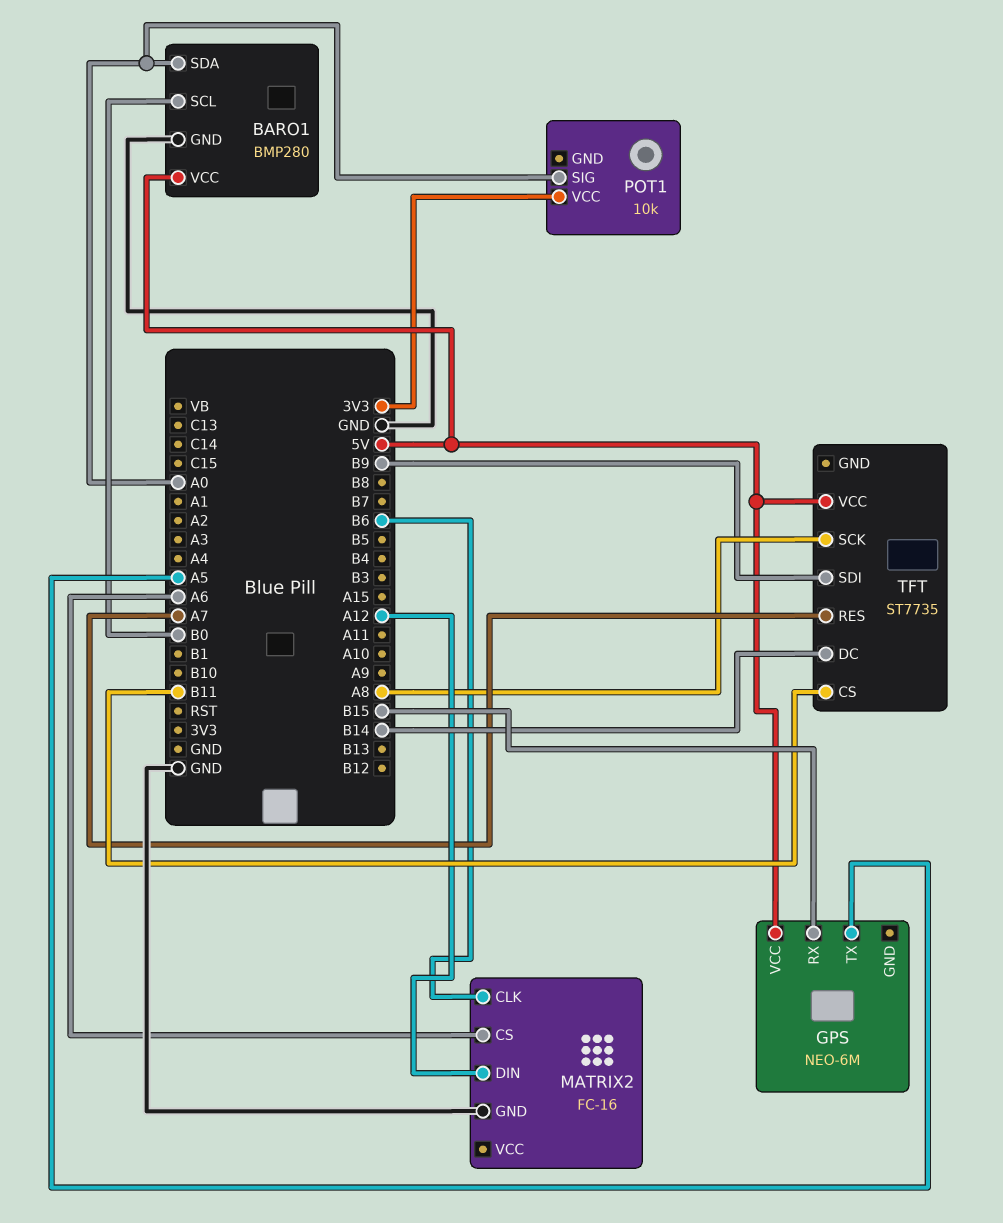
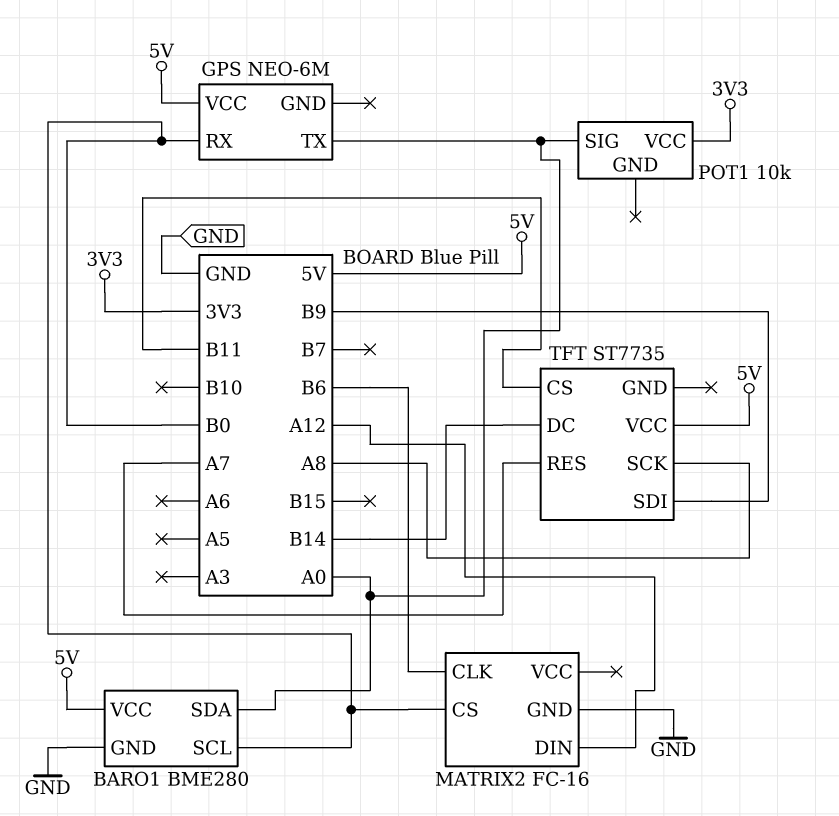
BARO1: BMP280 -> BME280
GPS pin RX: B15 -> B0
GPS pin TX: A5 -> A0
MATRIX2 pin CS: A6 -> B0

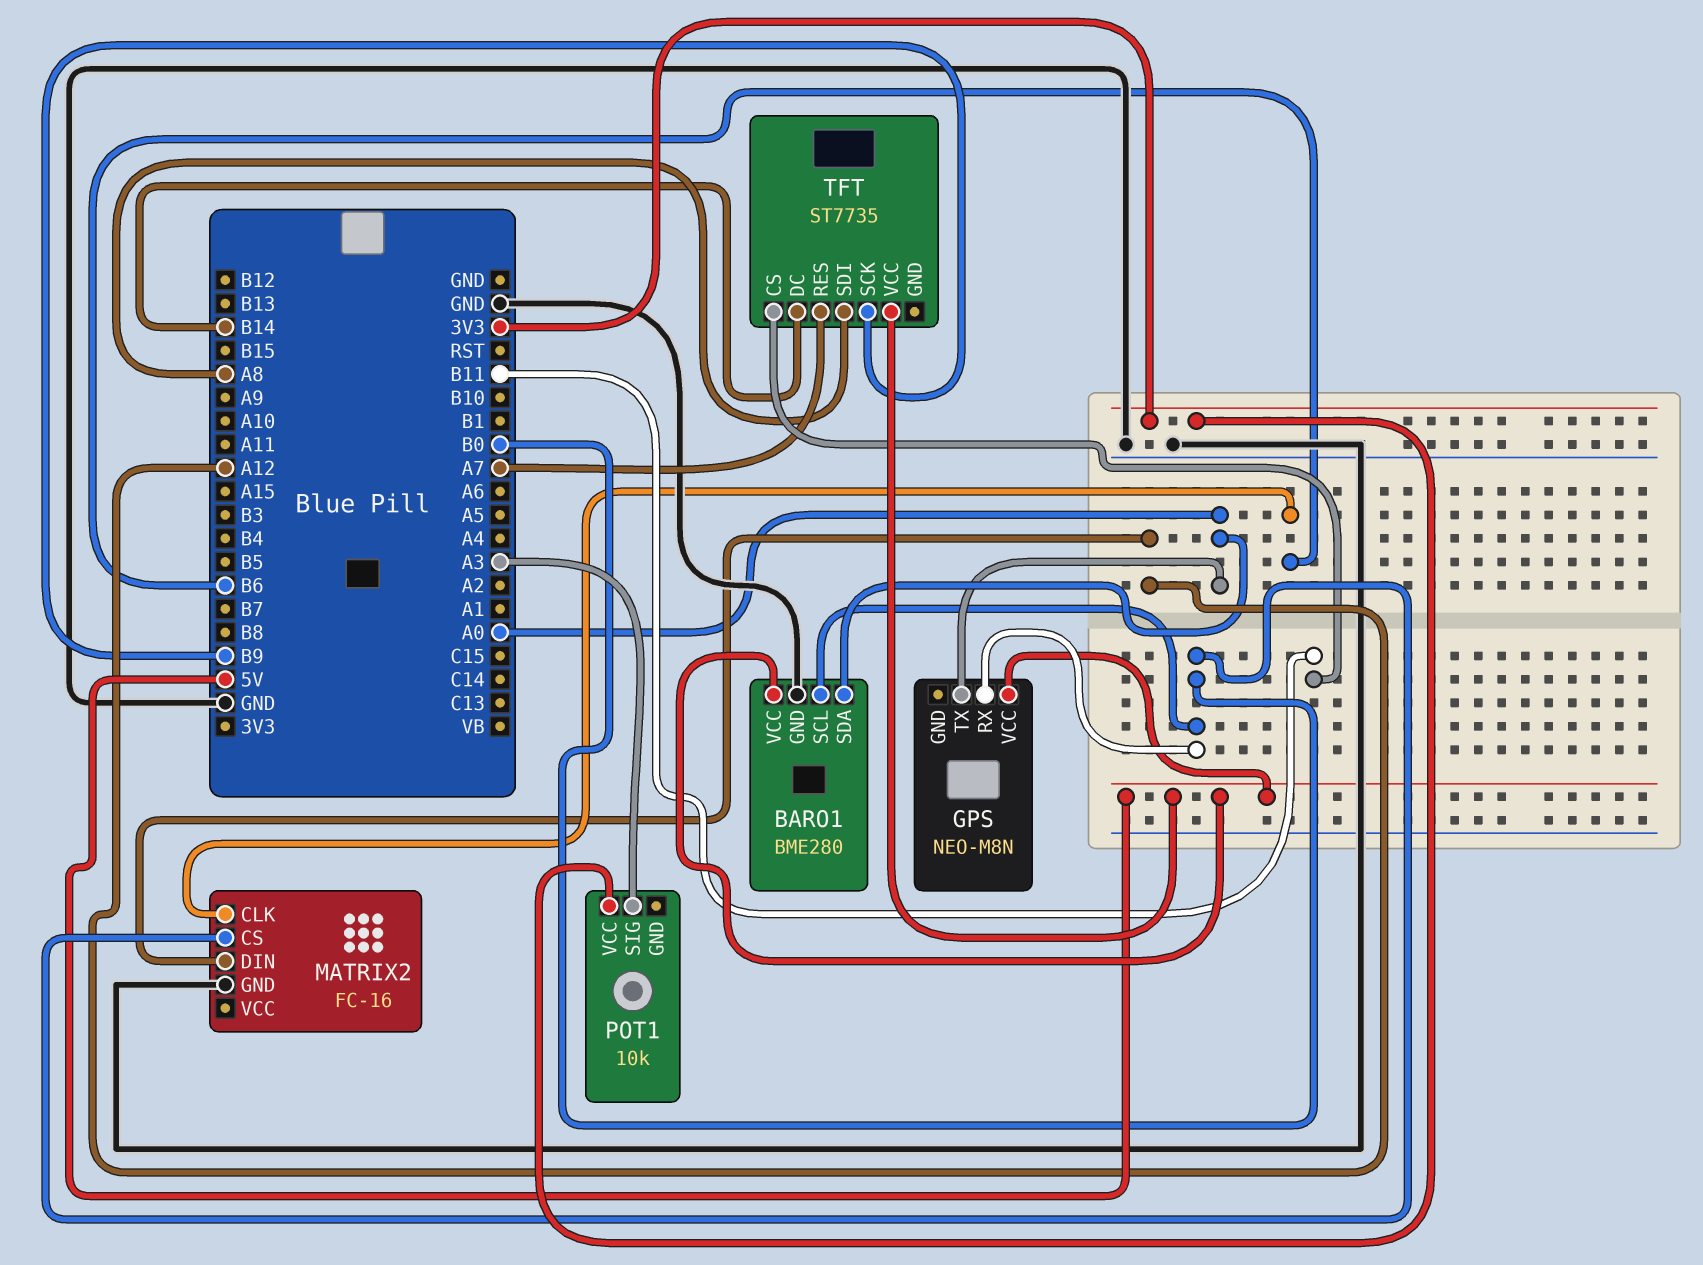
GPS: NEO-6M -> NEO-M8N
POT1 pin SIG: A0 -> A3
TFT pin SCK: A8 -> B9
TFT pin SDI: B9 -> A8

